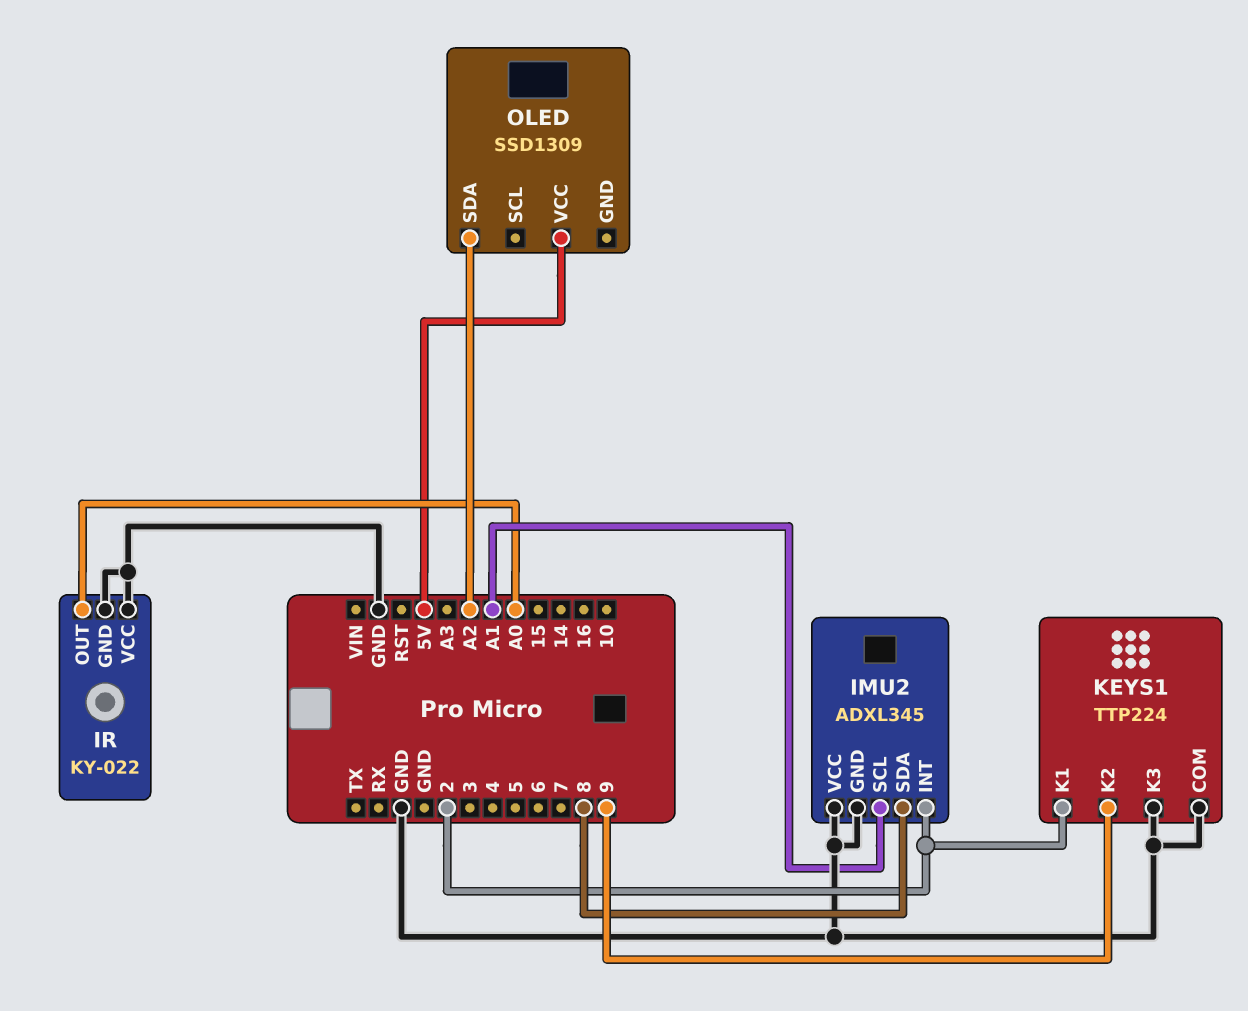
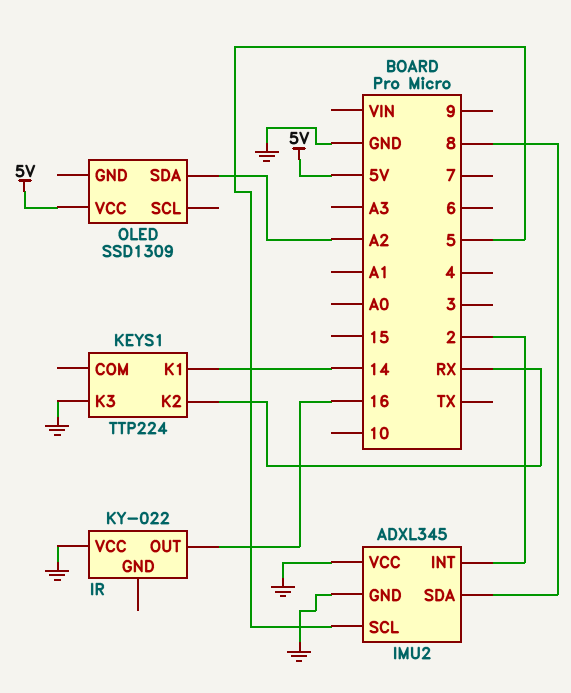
IMU2 pin SCL: A1 -> 5
IR pin GND: GND -> none
IR pin OUT: A0 -> 16
KEYS1 pin COM: GND -> none
KEYS1 pin K1: 2 -> 14
KEYS1 pin K2: 9 -> RX

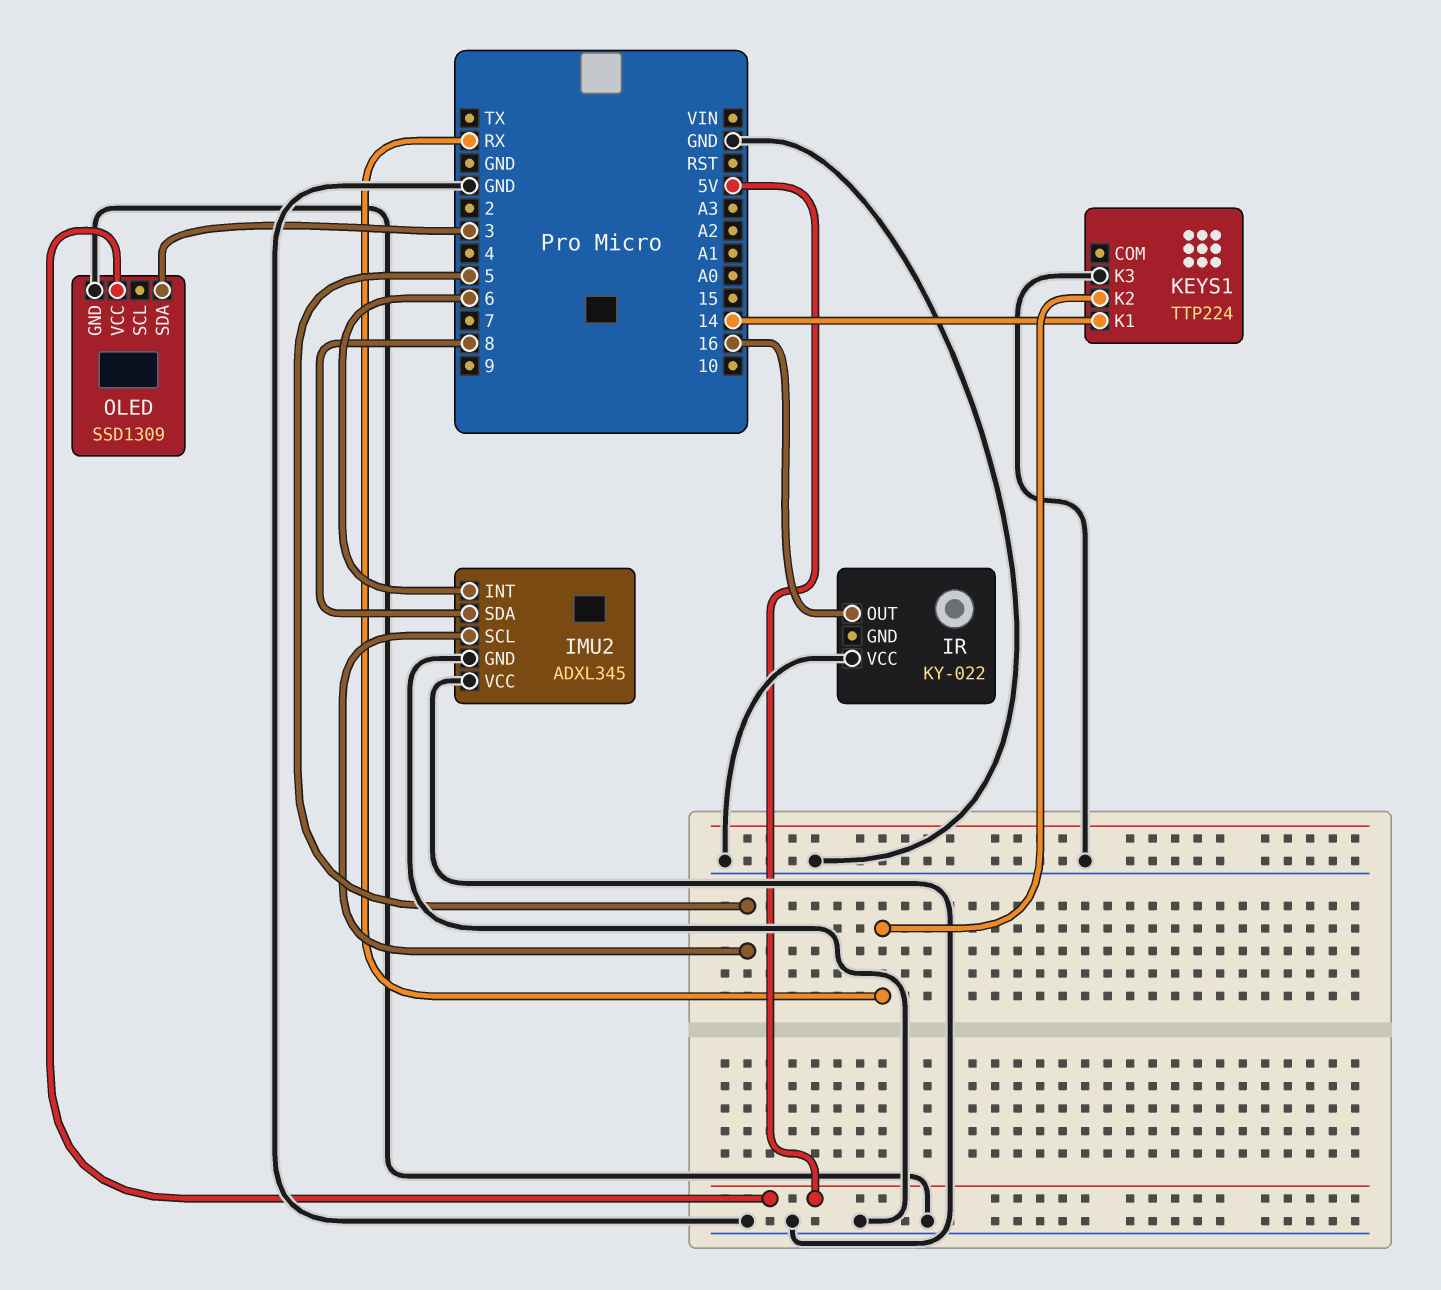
IMU2 pin INT: 2 -> 6
OLED pin GND: none -> GND
OLED pin SDA: A2 -> 3

